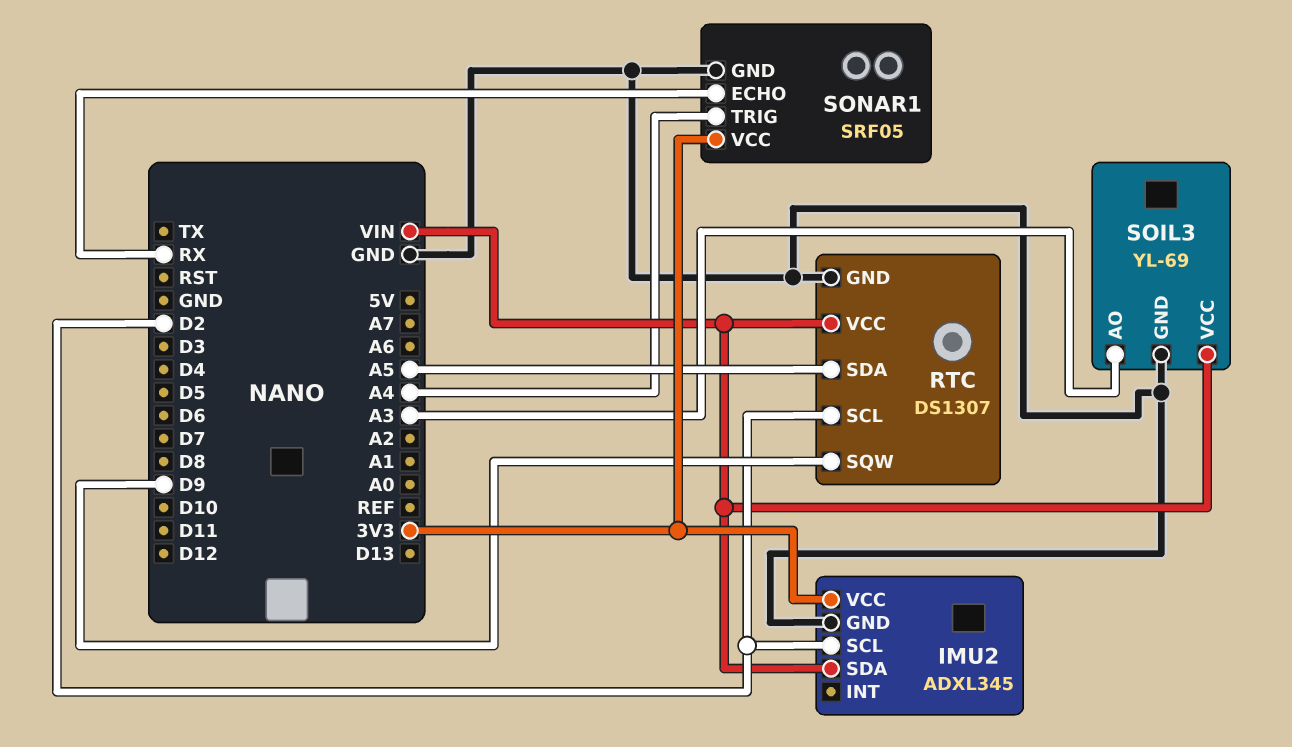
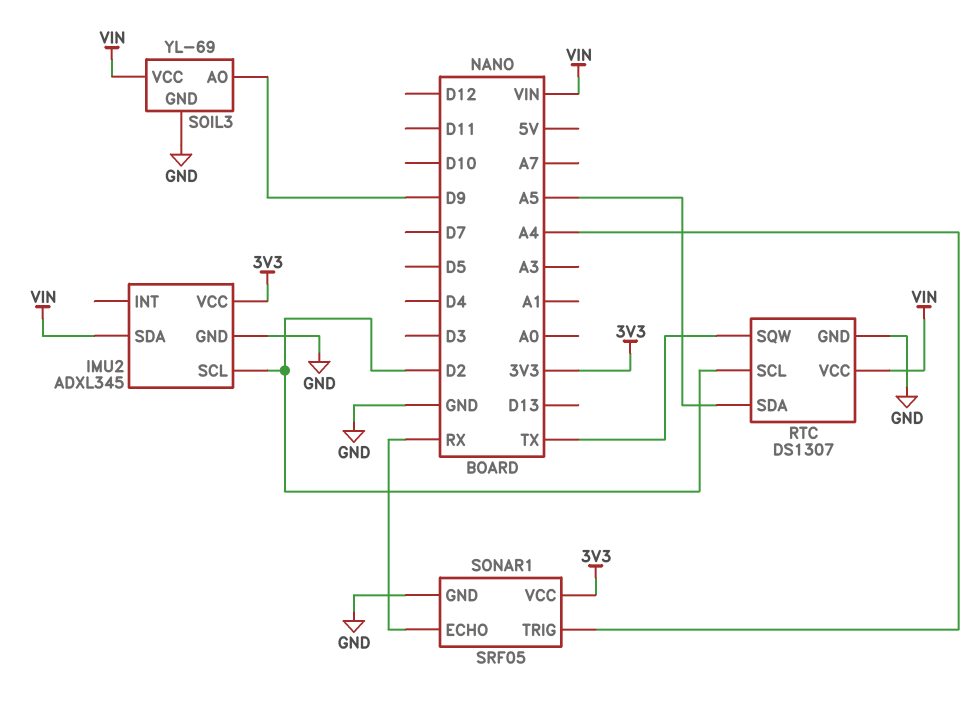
RTC pin SQW: D9 -> TX
SOIL3 pin AO: A3 -> D9

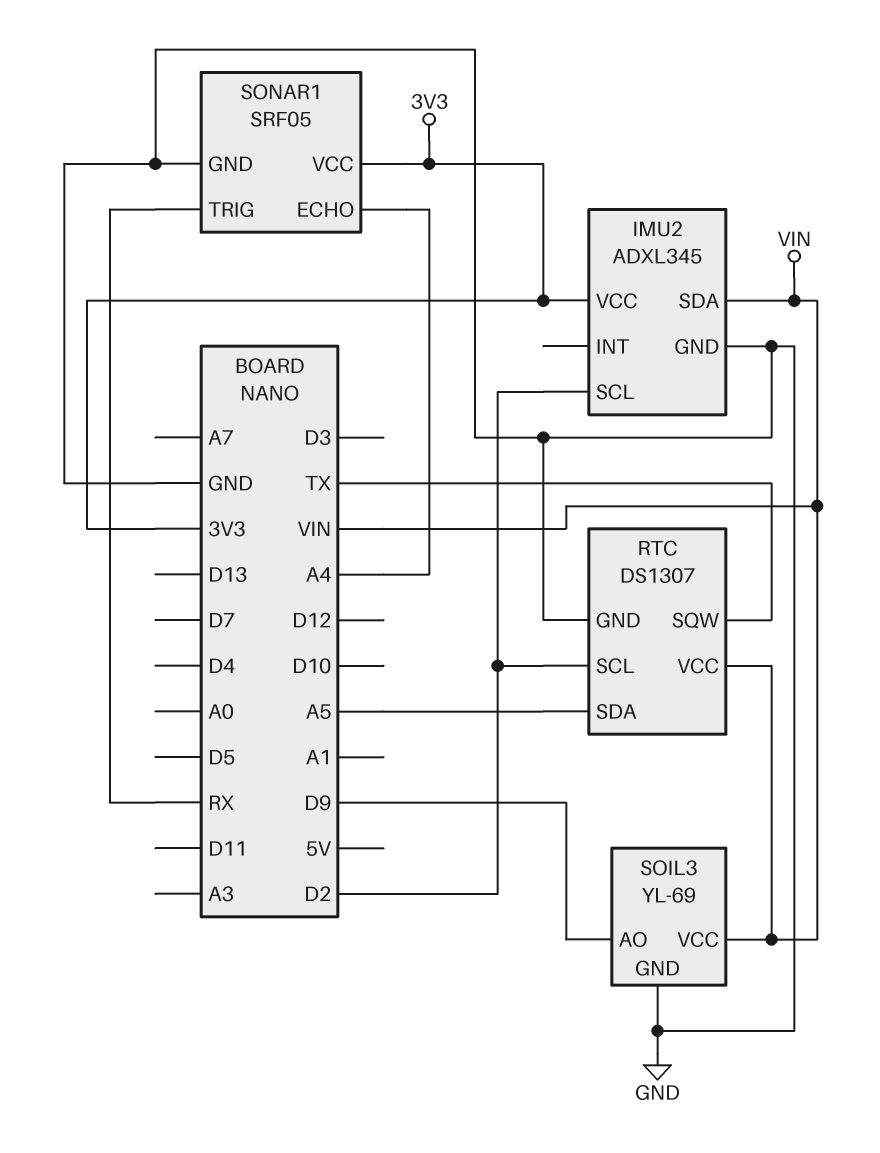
SONAR1 pin ECHO: RX -> A4
SONAR1 pin TRIG: A4 -> RX

